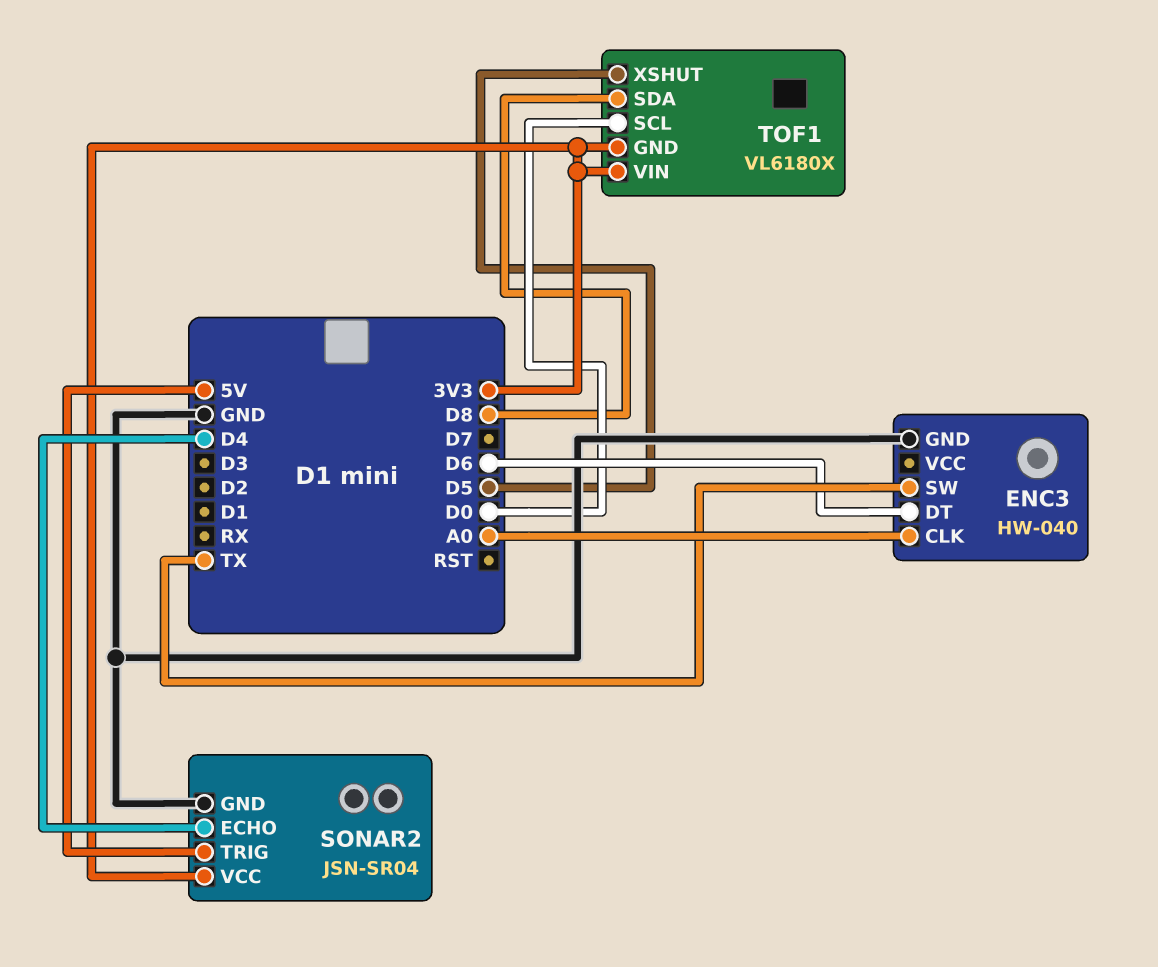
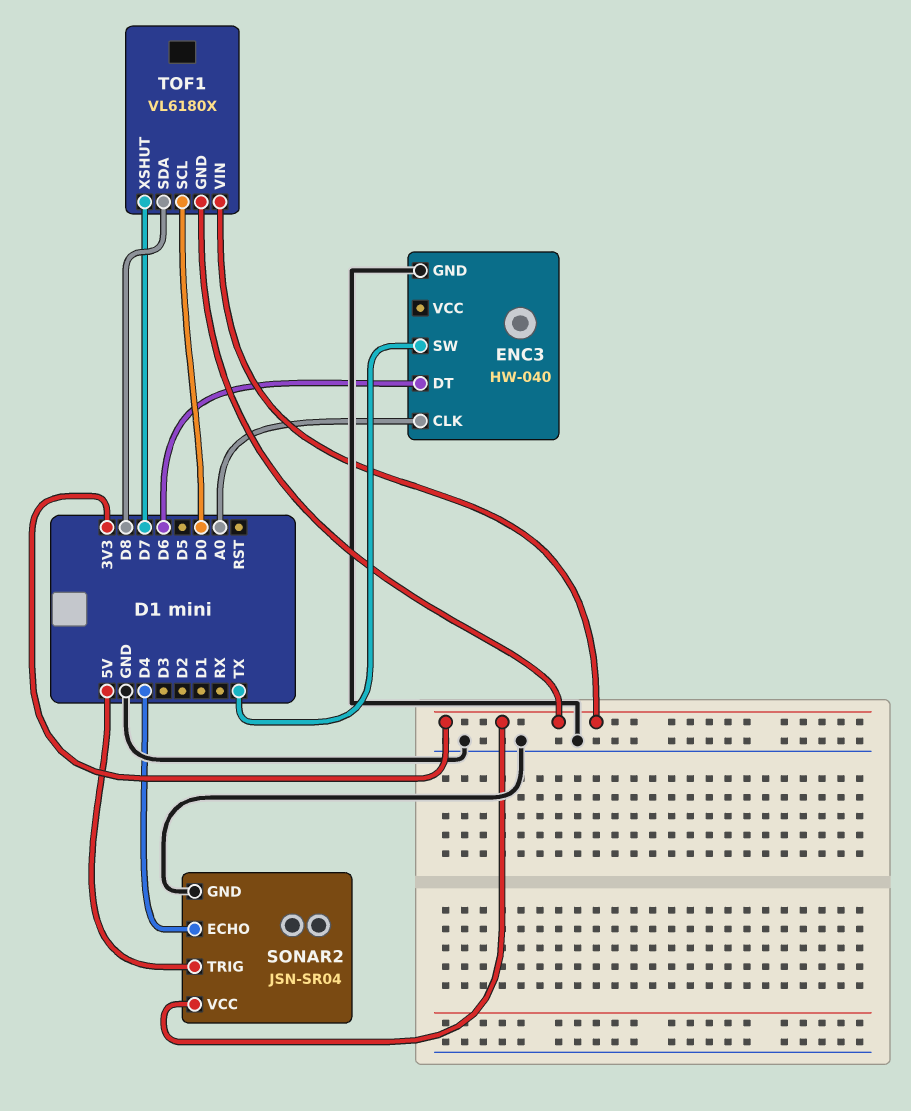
TOF1 pin XSHUT: D5 -> D7

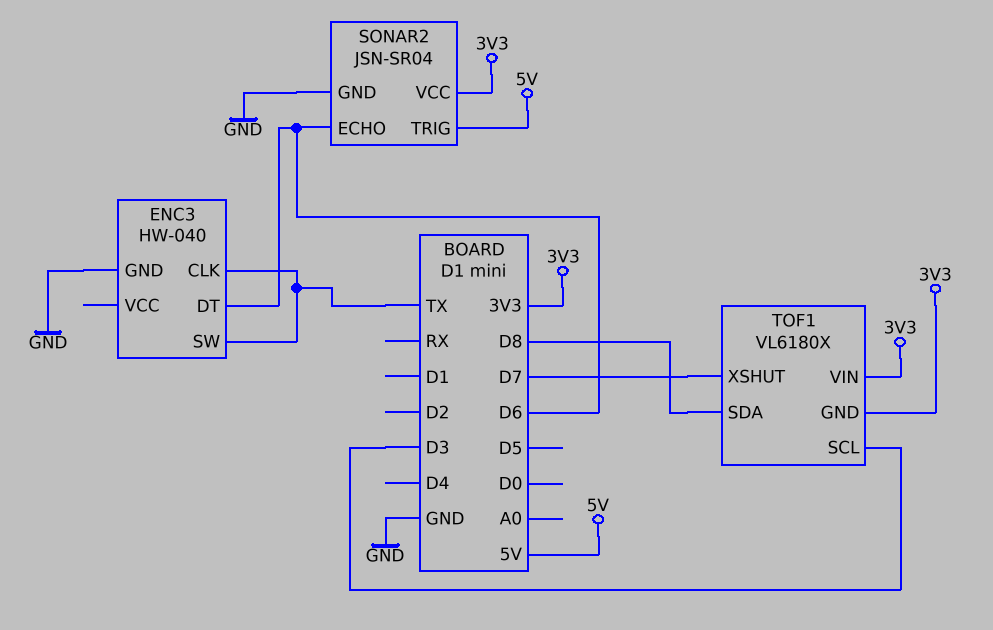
ENC3 pin CLK: A0 -> TX
SONAR2 pin ECHO: D4 -> D6
TOF1 pin SCL: D0 -> D3

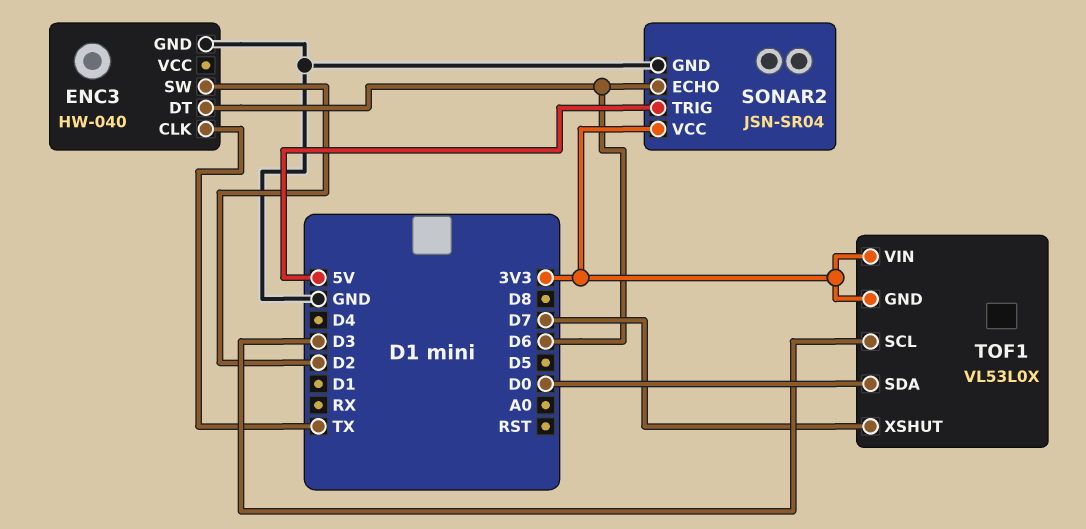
ENC3 pin SW: TX -> D2
TOF1: VL6180X -> VL53L0X
TOF1 pin SDA: D8 -> D0

